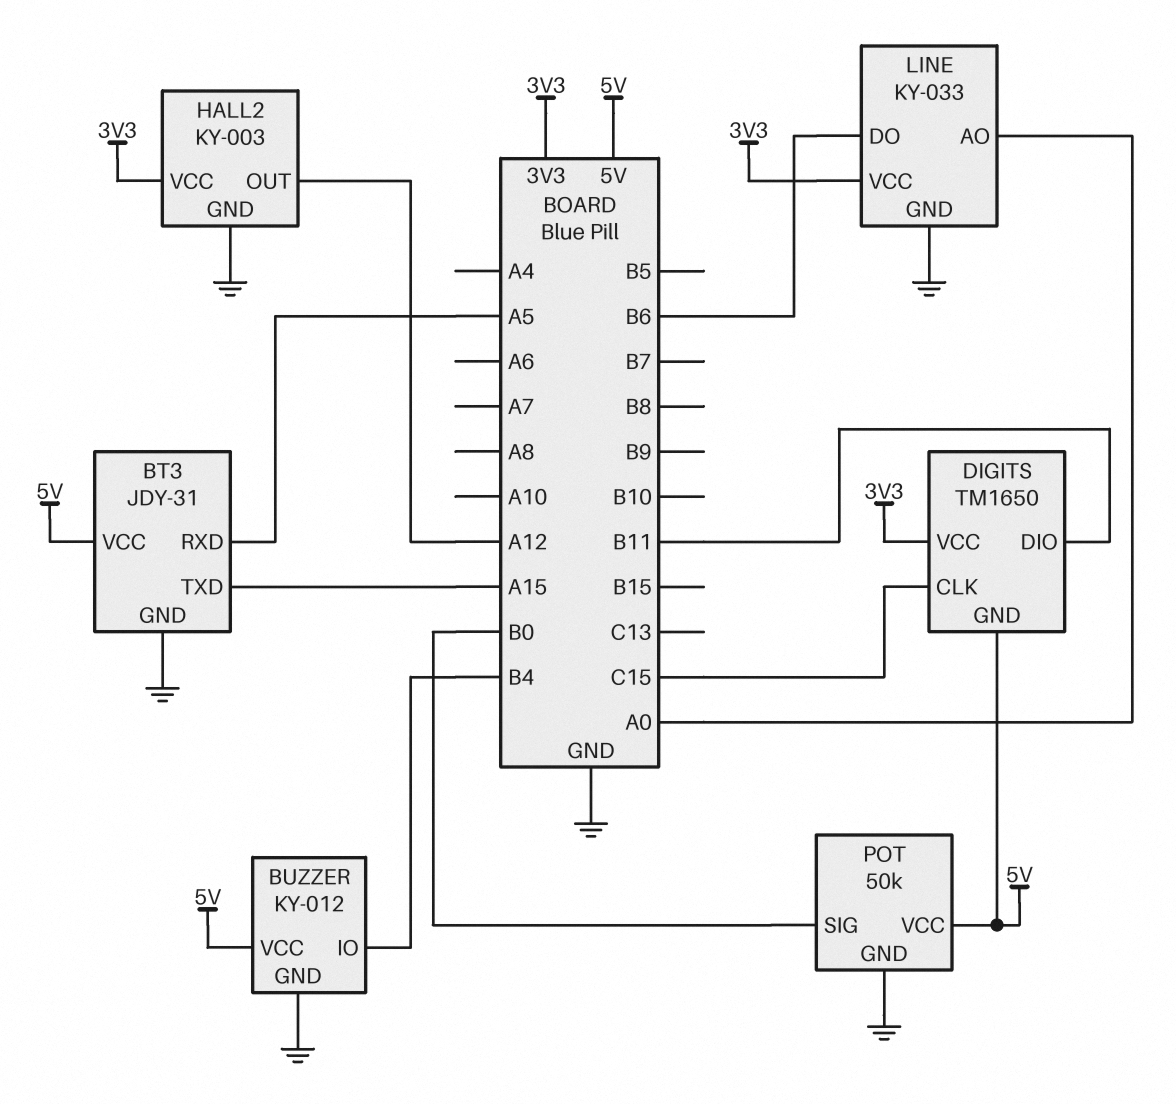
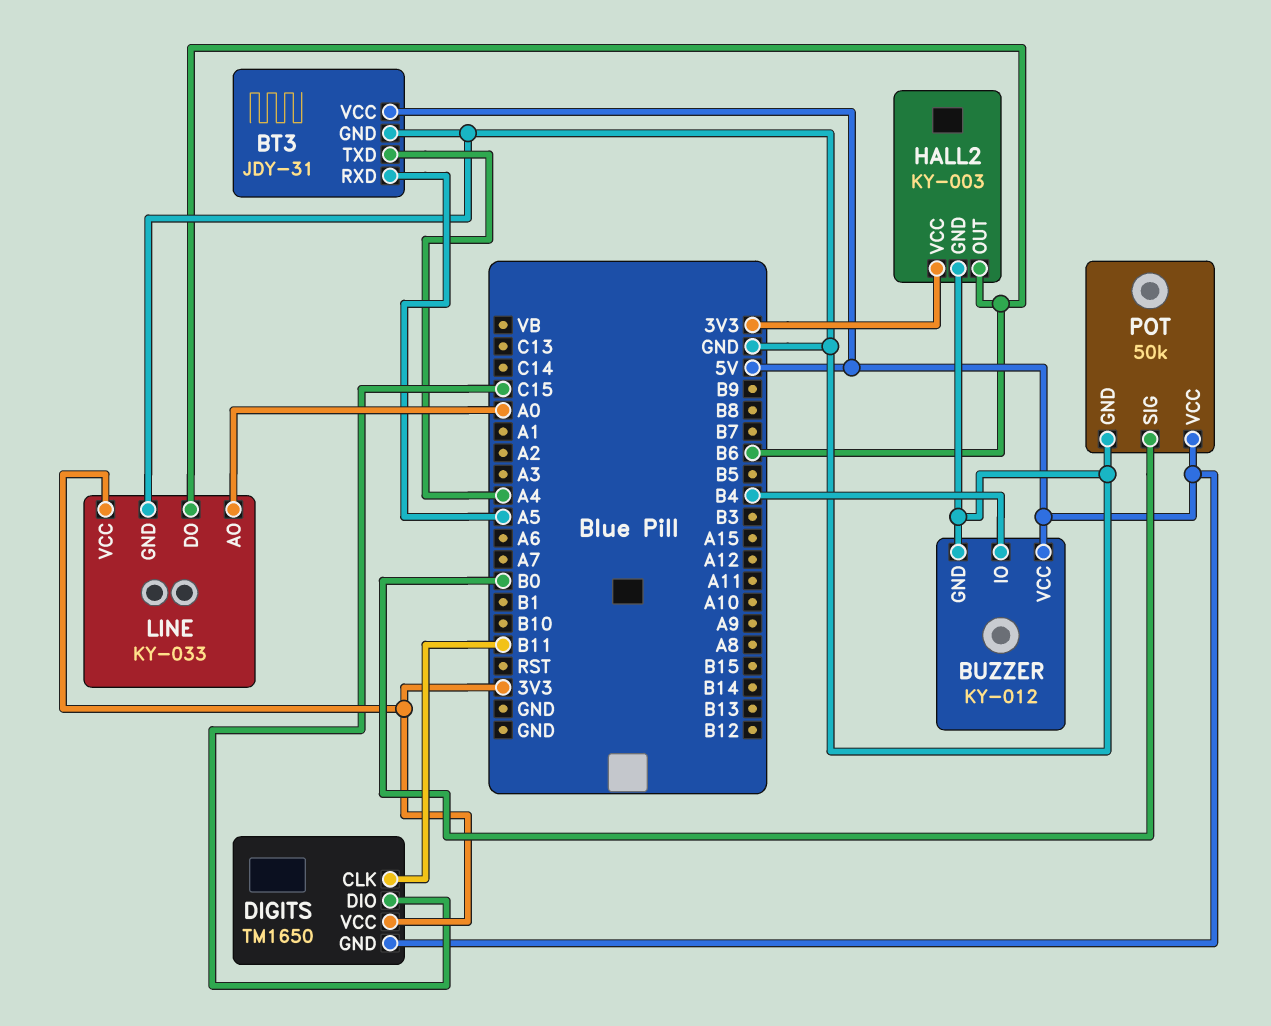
BT3 pin TXD: A15 -> A4
DIGITS pin CLK: C15 -> B11
DIGITS pin DIO: B11 -> C15
HALL2 pin OUT: A12 -> B6

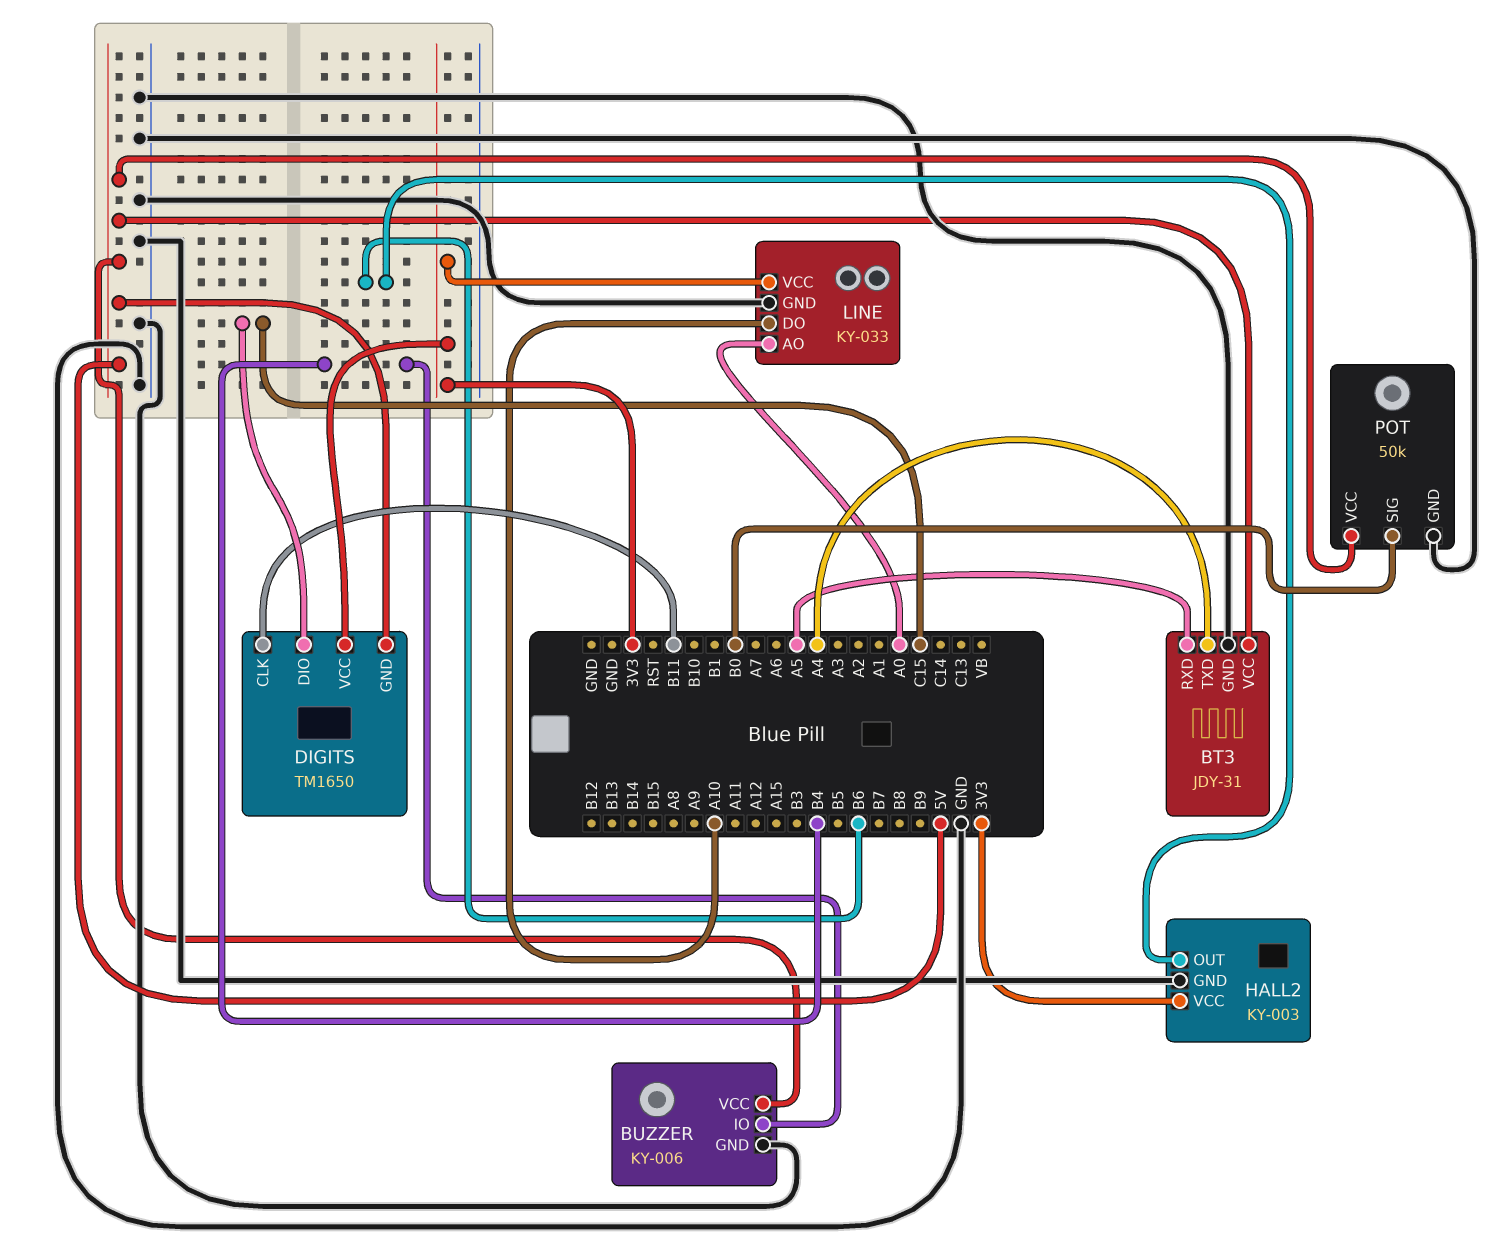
BUZZER: KY-012 -> KY-006
LINE pin DO: B6 -> A10

